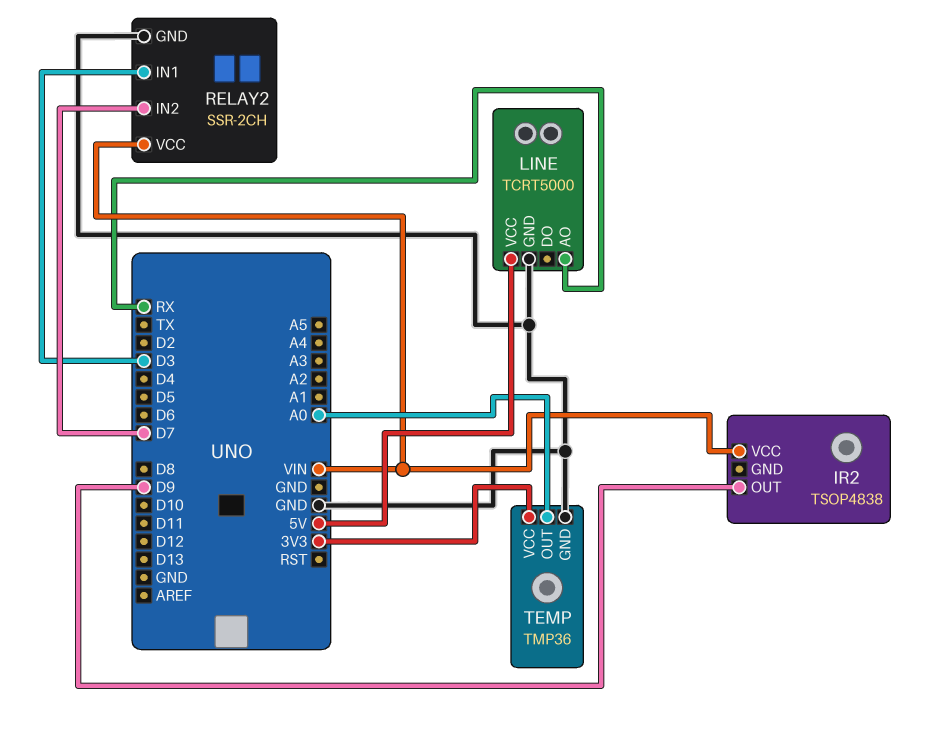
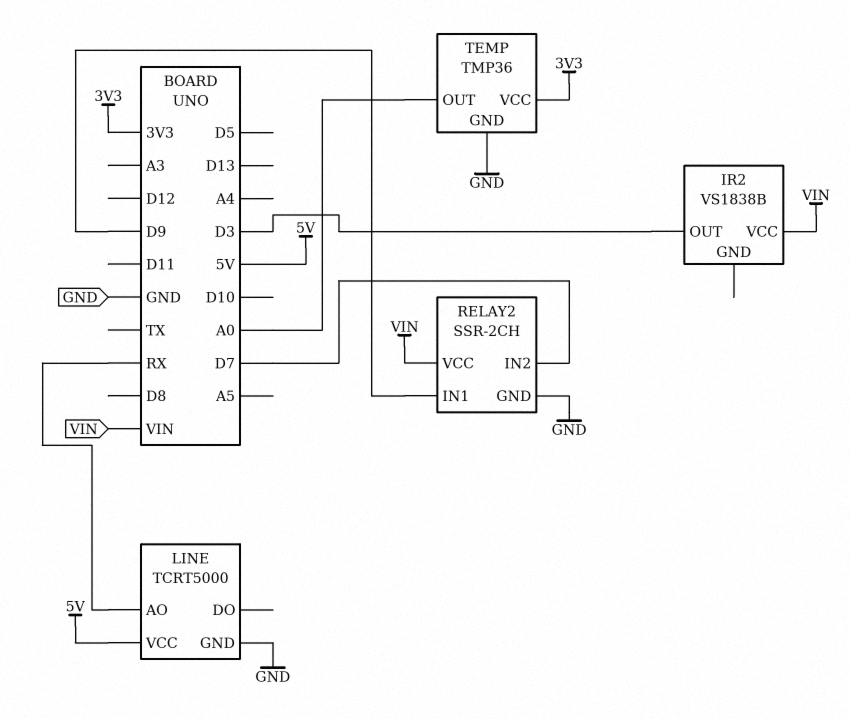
IR2: TSOP4838 -> VS1838B
IR2 pin OUT: D9 -> D3
RELAY2 pin IN1: D3 -> D9

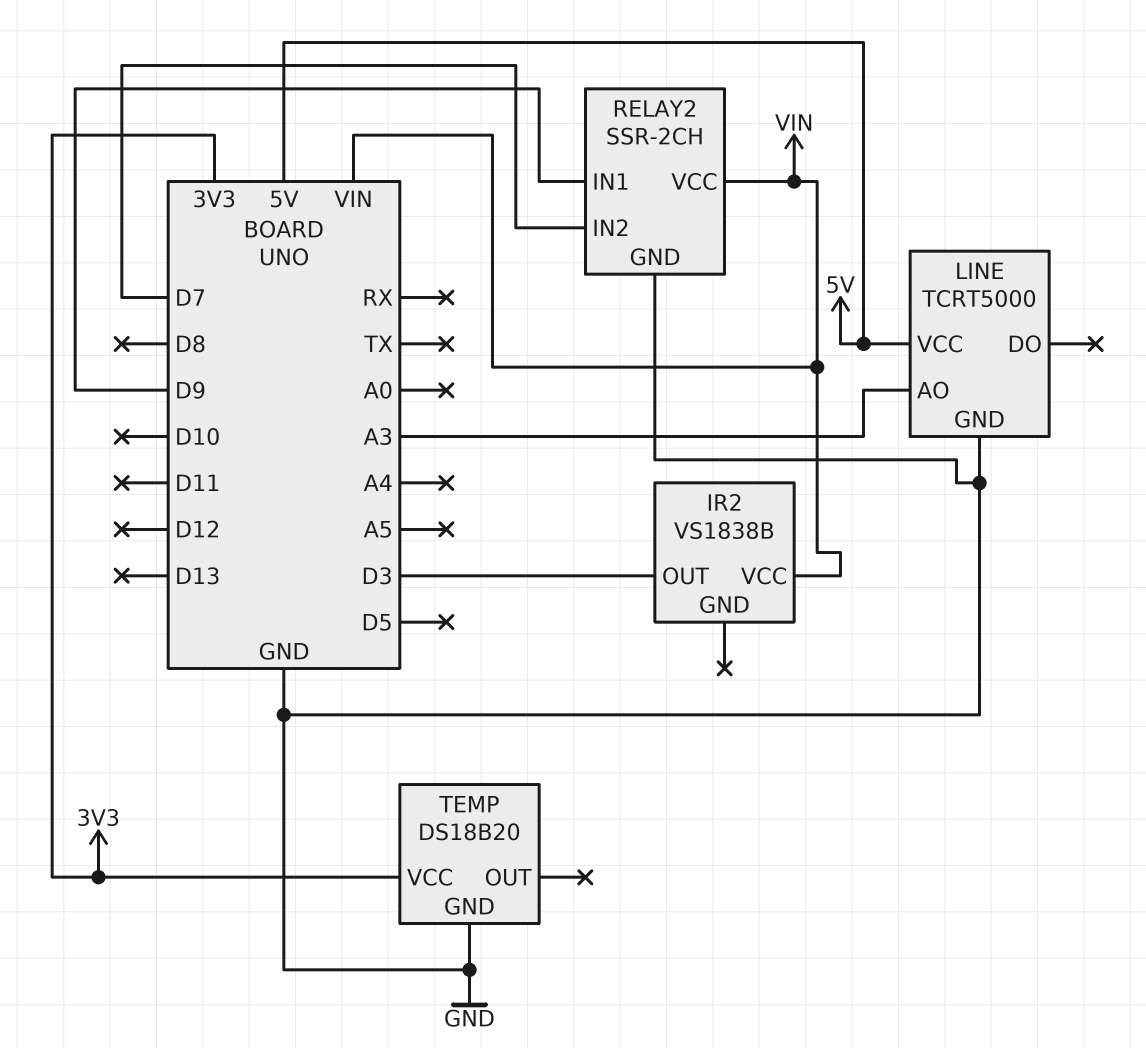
LINE pin AO: RX -> A3
TEMP: TMP36 -> DS18B20
TEMP pin OUT: A0 -> none

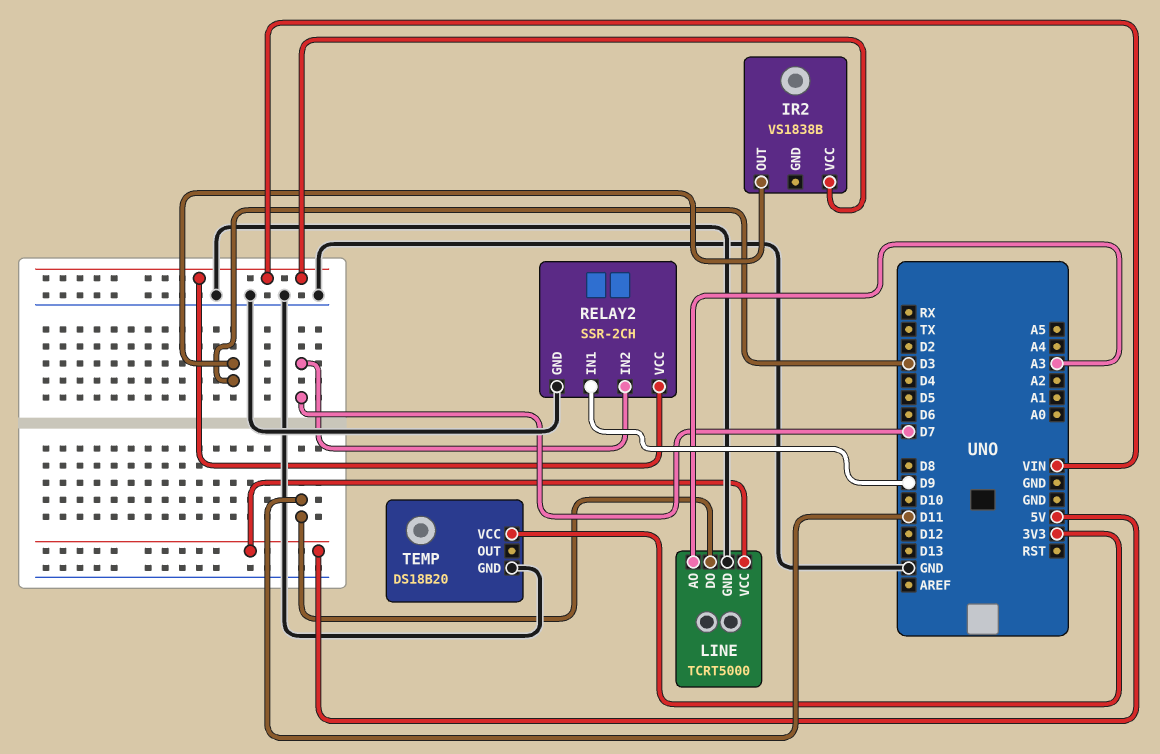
LINE pin DO: none -> D11

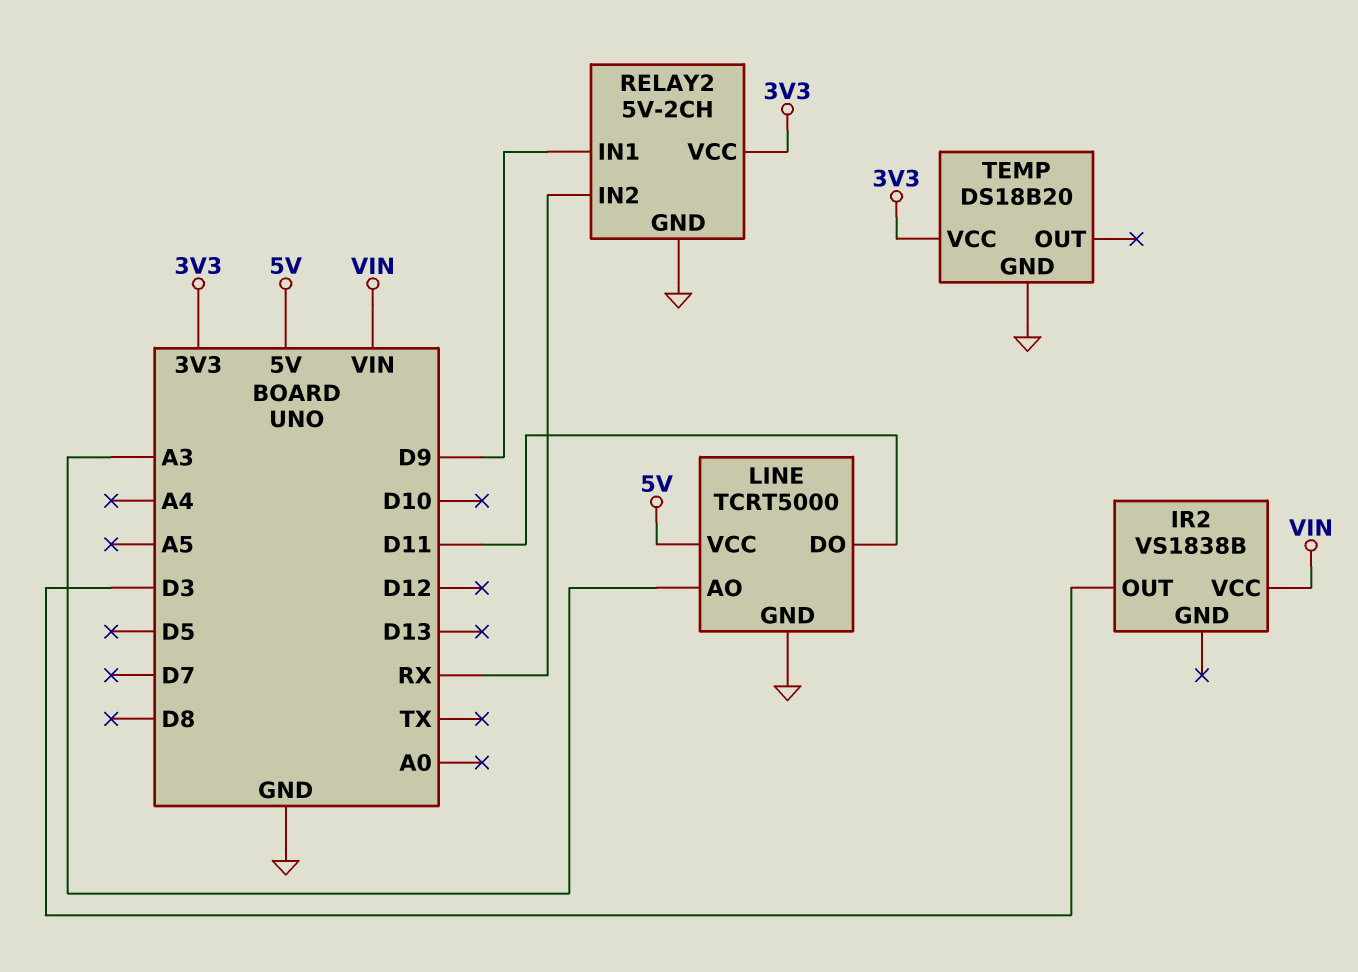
RELAY2: SSR-2CH -> 5V-2CH
RELAY2 pin IN2: D7 -> RX
RELAY2 pin VCC: VIN -> 3V3

